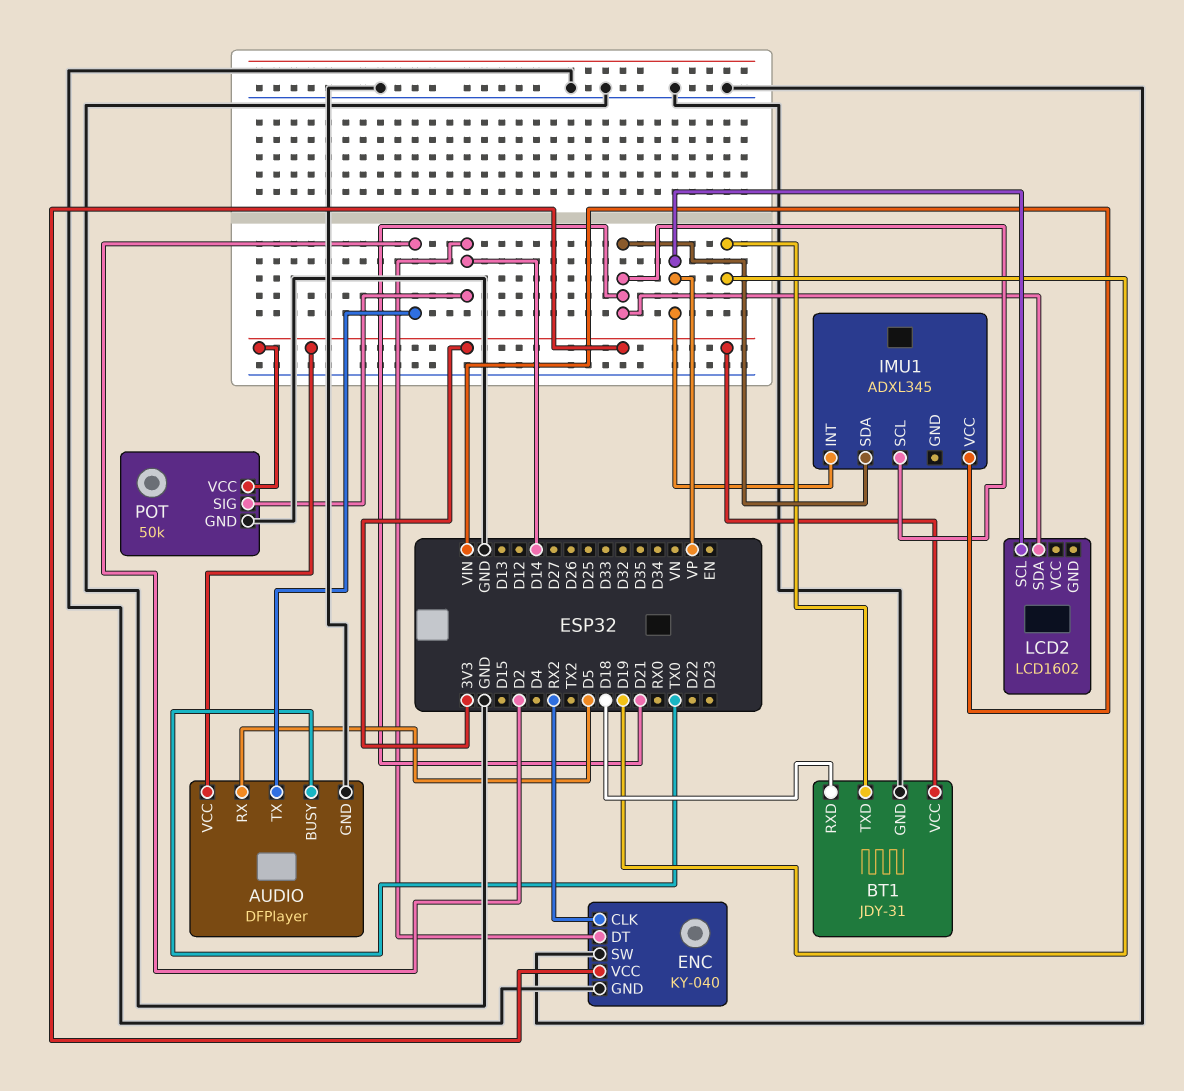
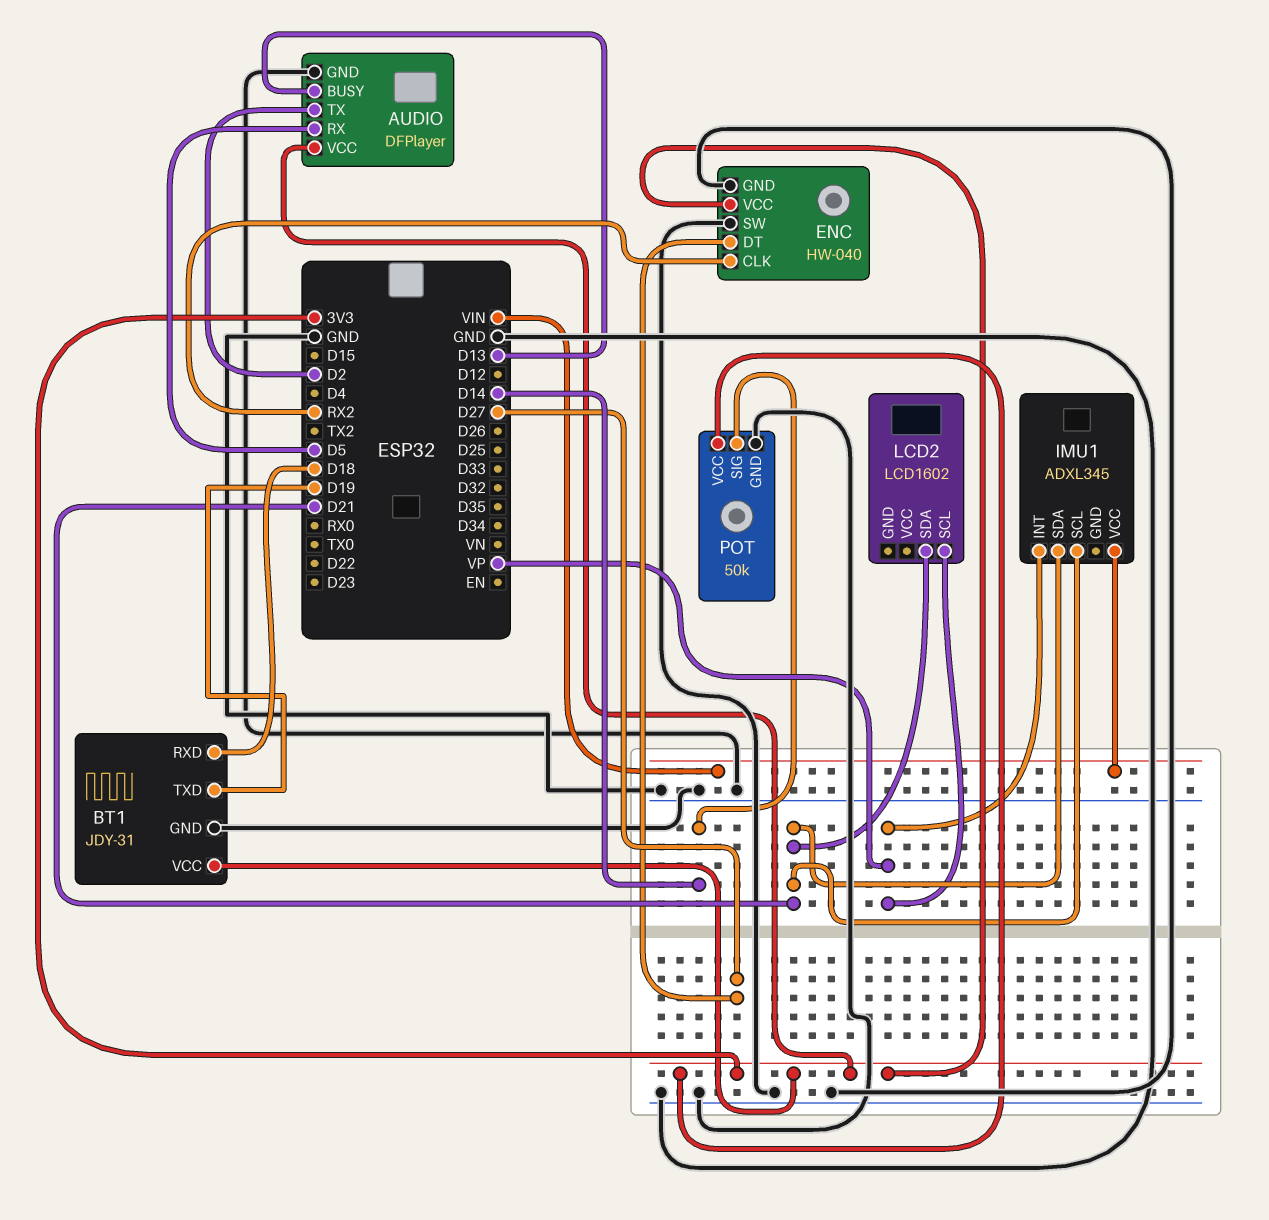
AUDIO pin BUSY: TX0 -> D13
ENC: KY-040 -> HW-040
ENC pin DT: D14 -> D27

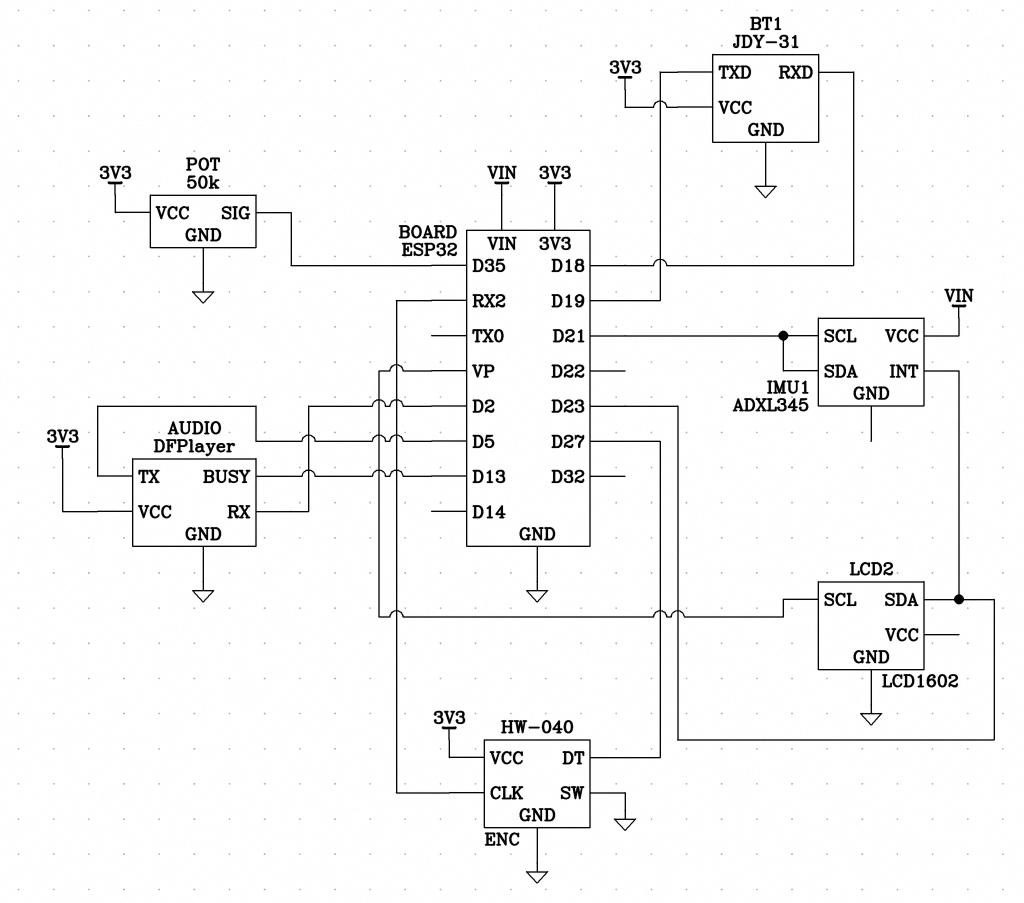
AUDIO pin RX: D5 -> D2
AUDIO pin TX: D2 -> D5
IMU1 pin INT: VP -> D23
LCD2 pin GND: none -> GND
LCD2 pin SDA: D21 -> D23
POT pin SIG: D14 -> D35

